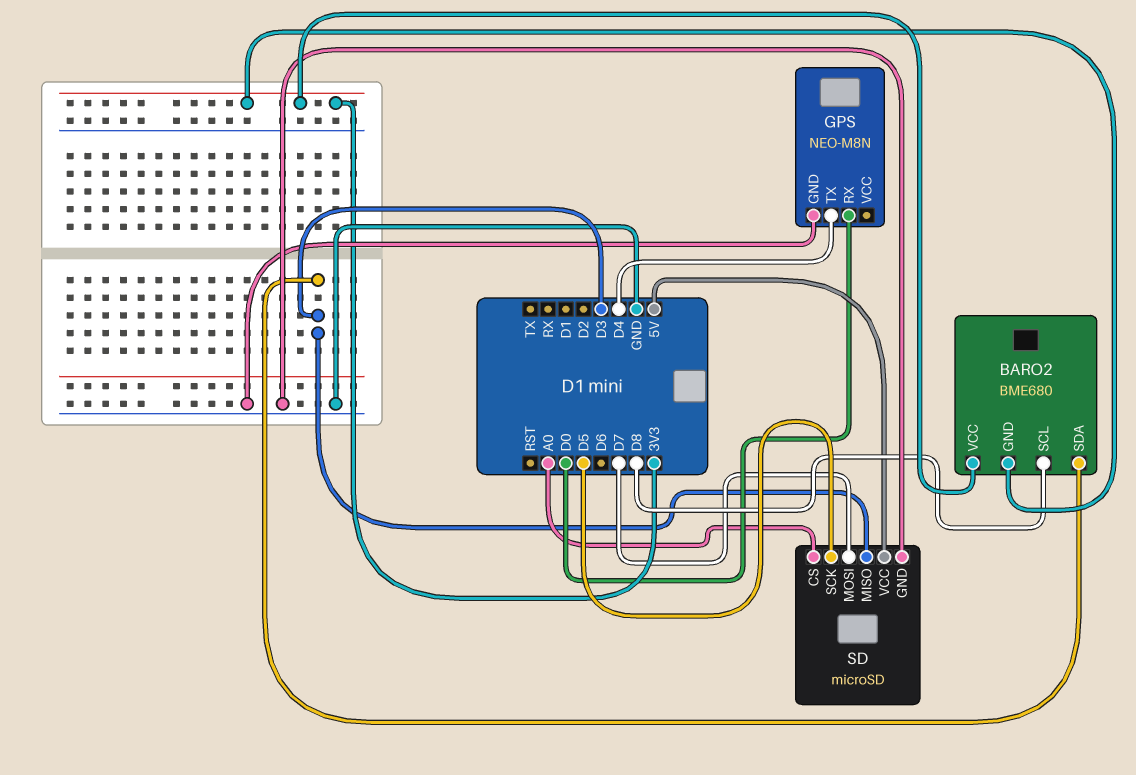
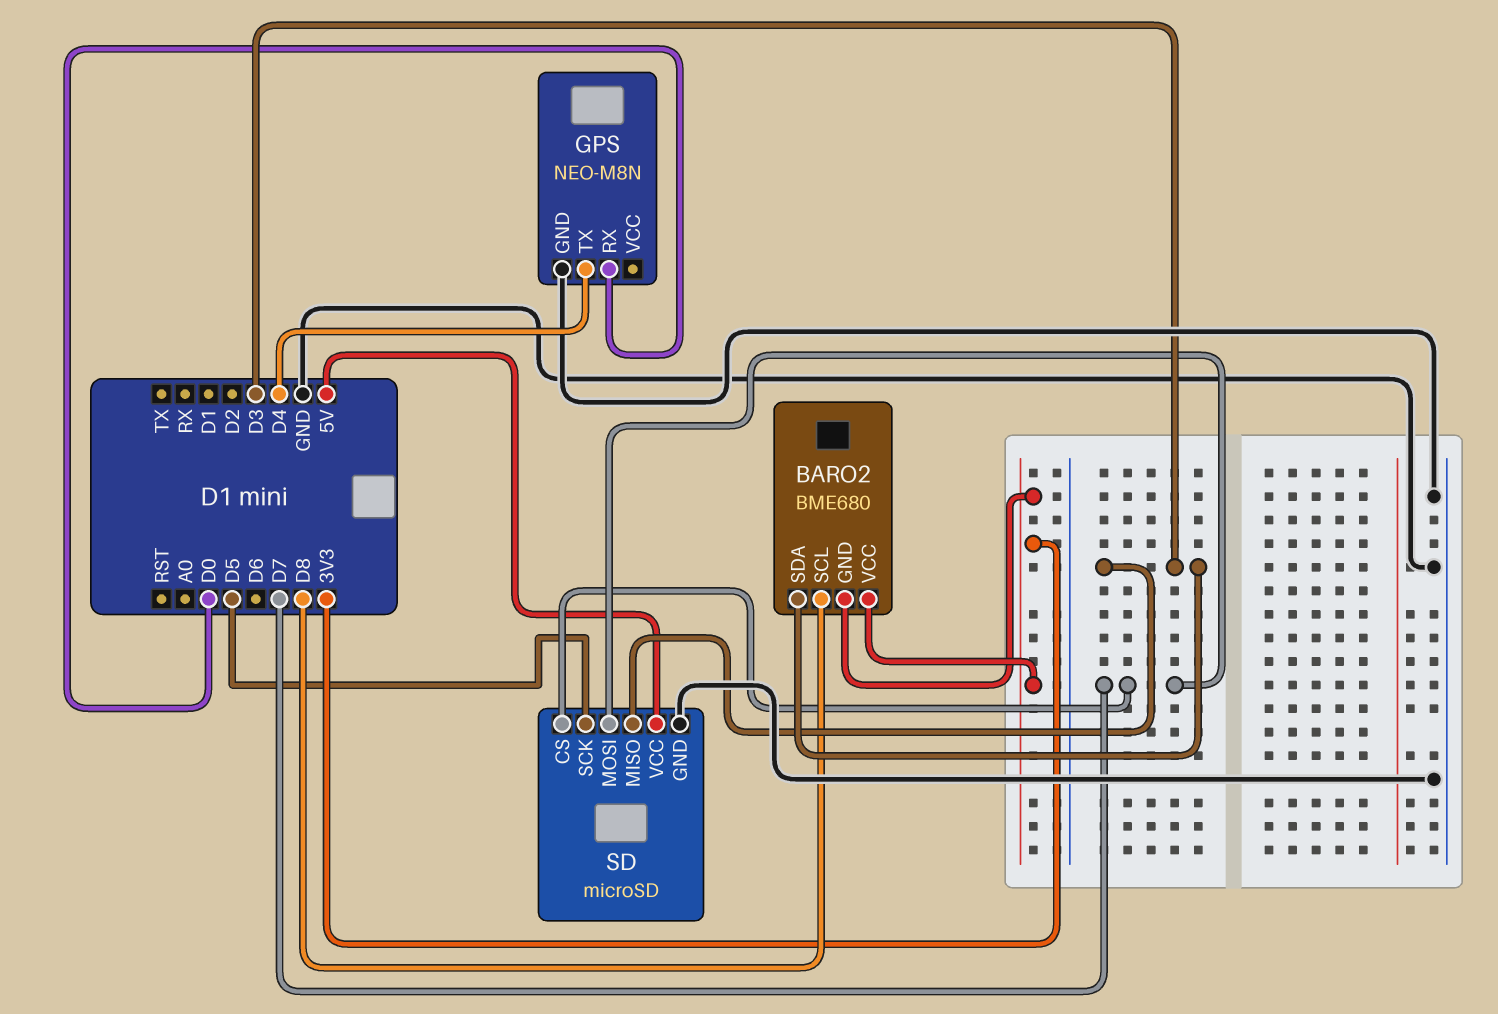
SD pin CS: A0 -> D7

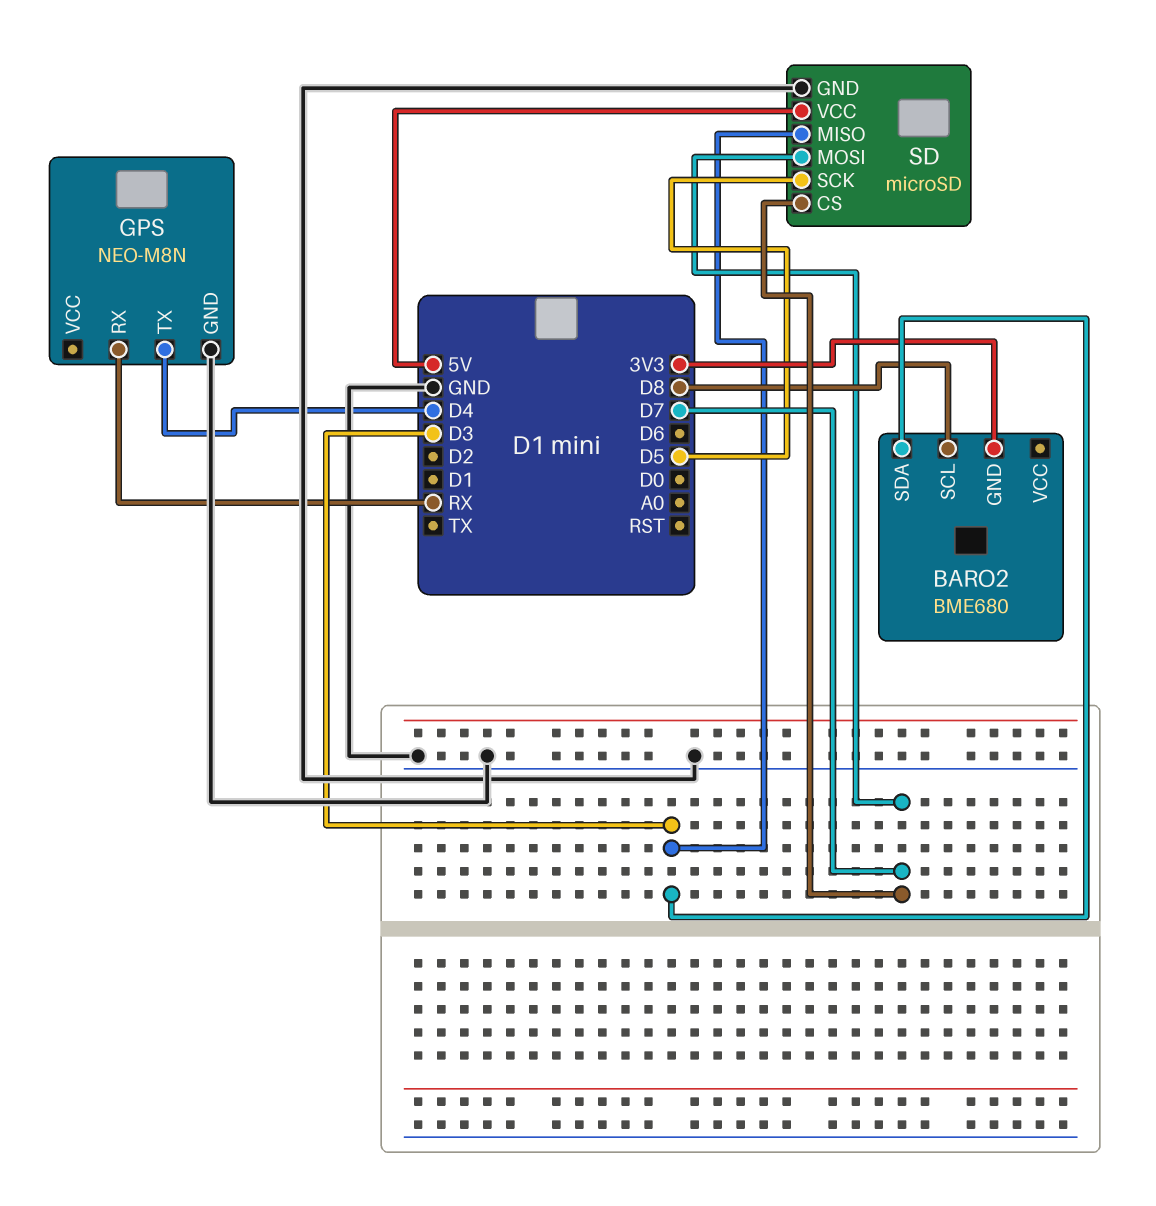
BARO2 pin VCC: 3V3 -> none
GPS pin RX: D0 -> RX

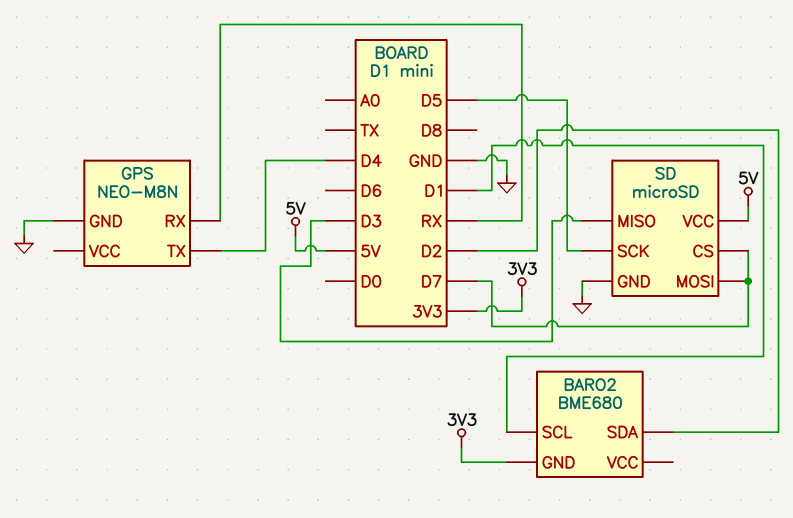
BARO2 pin SCL: D8 -> D1
BARO2 pin SDA: D3 -> D2

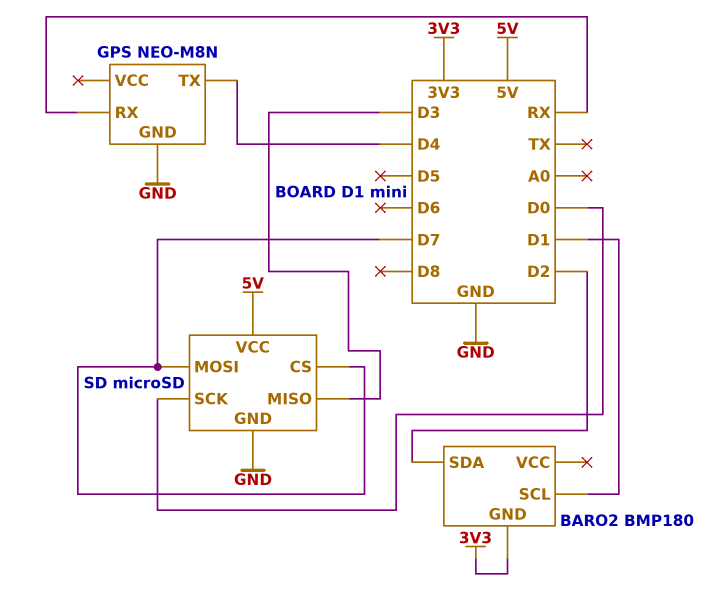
BARO2: BME680 -> BMP180
SD pin SCK: D5 -> D0

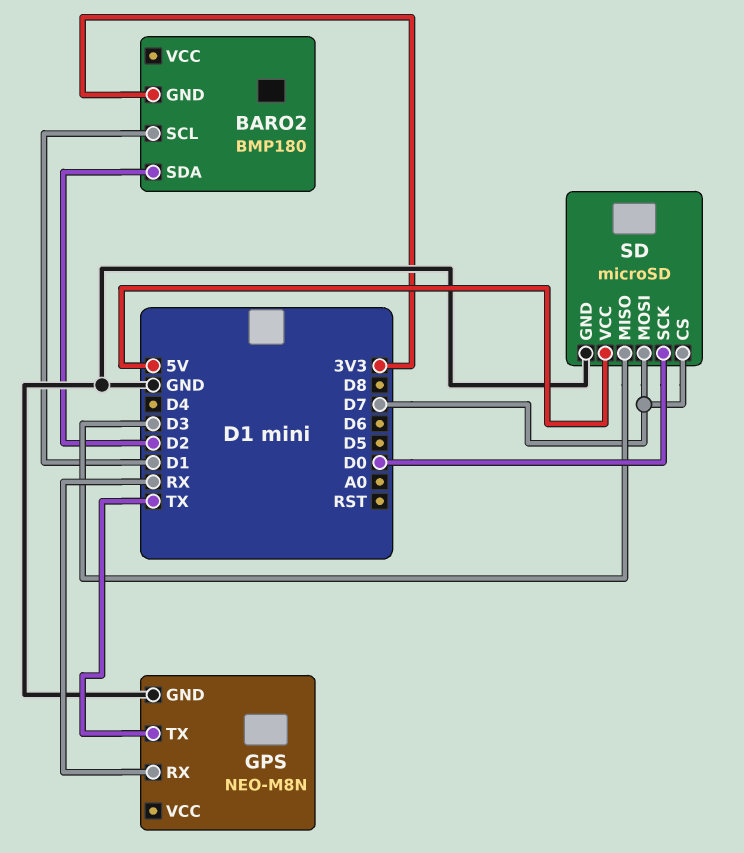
GPS pin TX: D4 -> TX

